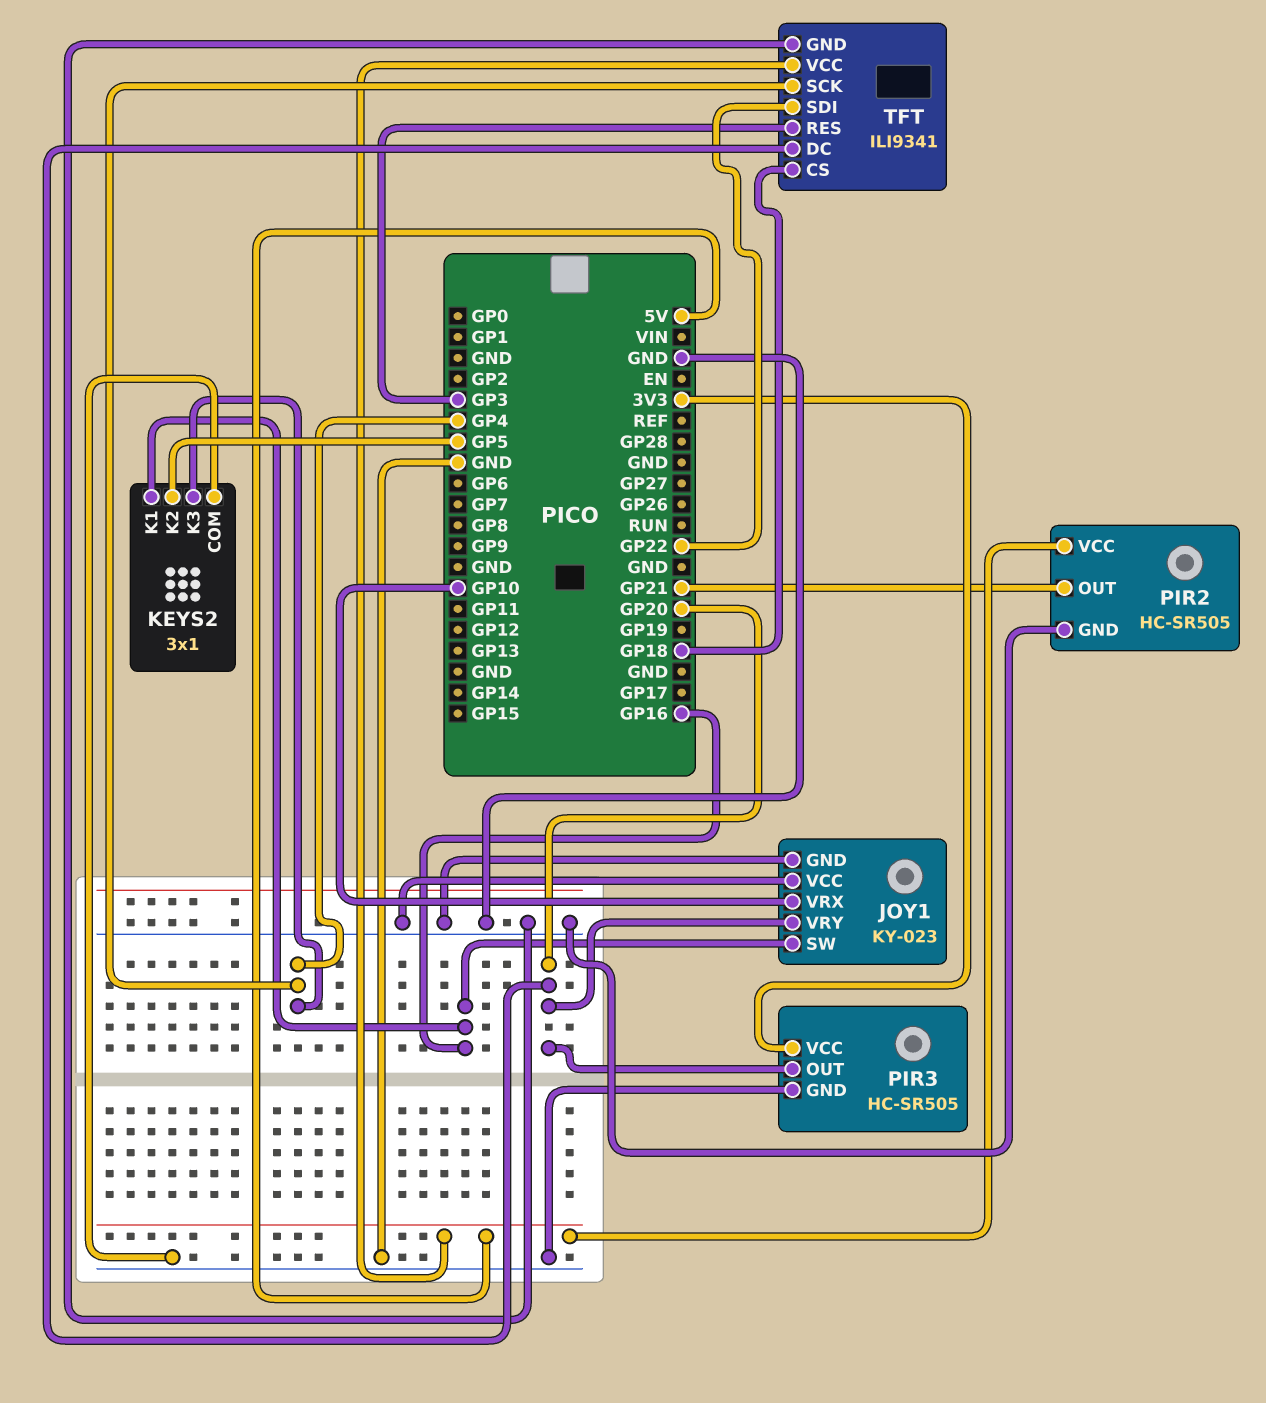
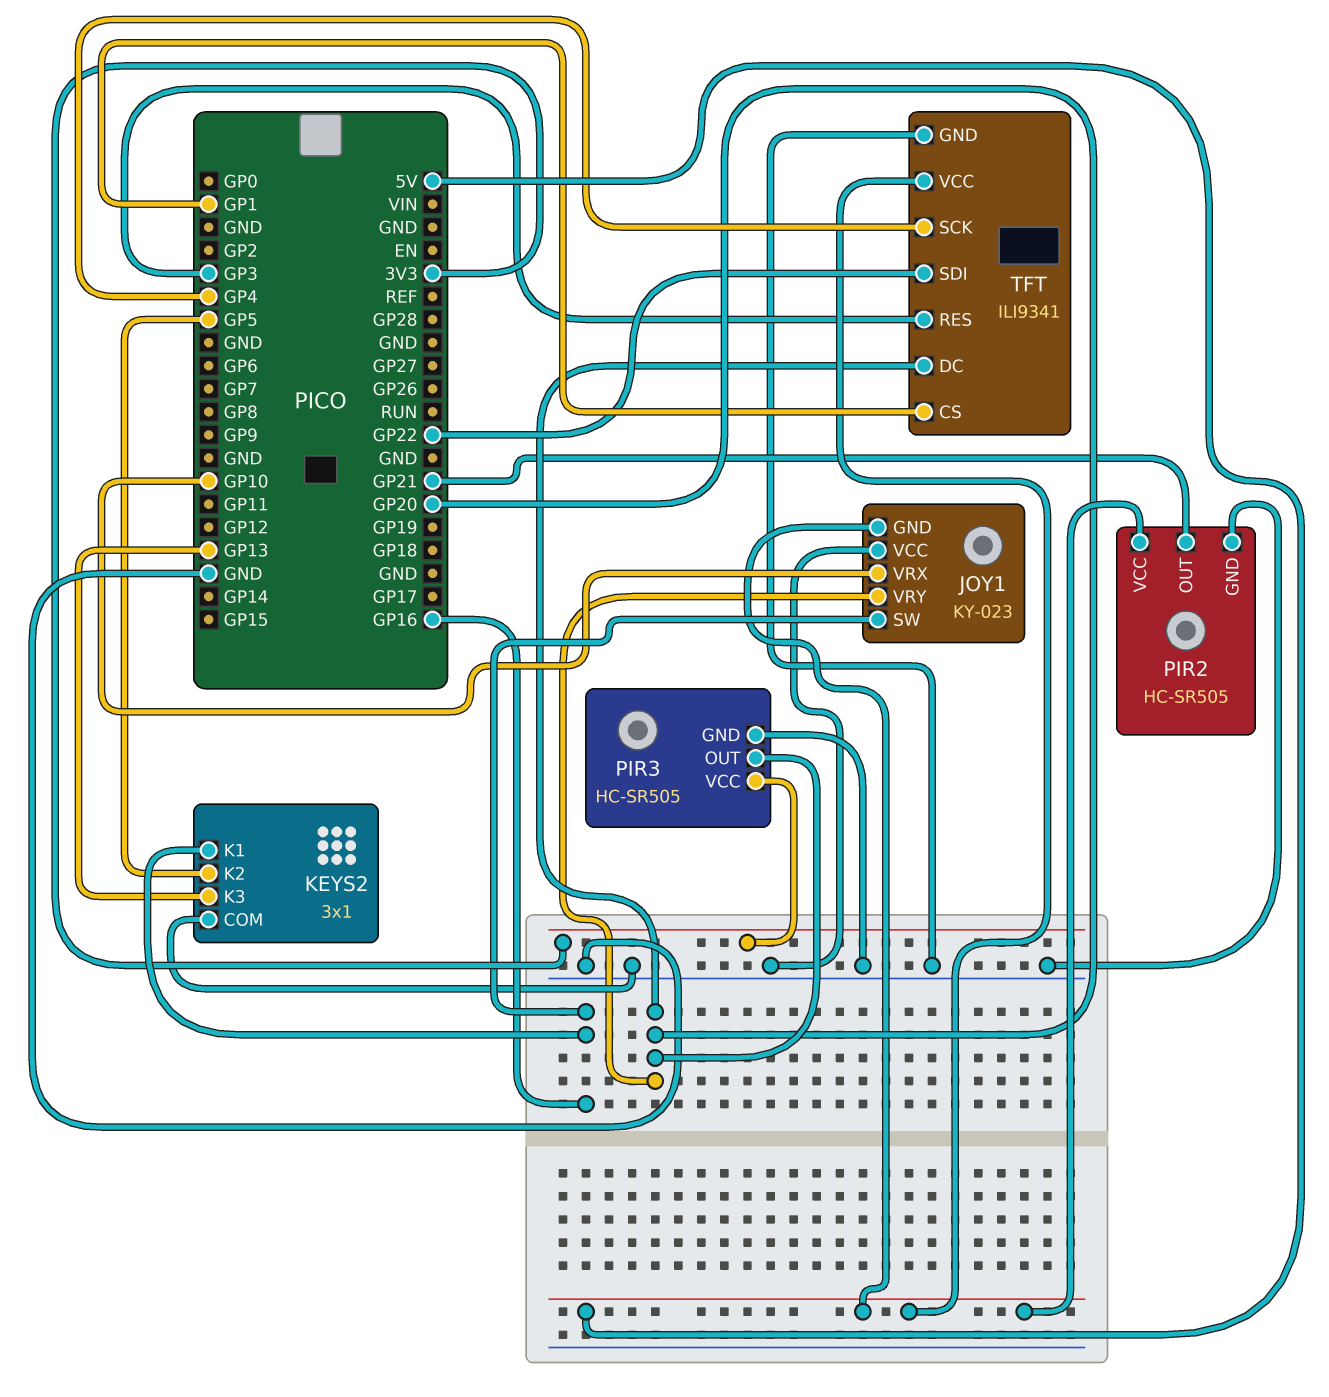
JOY1 pin GND: GND -> 5V
KEYS2 pin K3: GP4 -> GP13
TFT pin CS: GP18 -> GP1

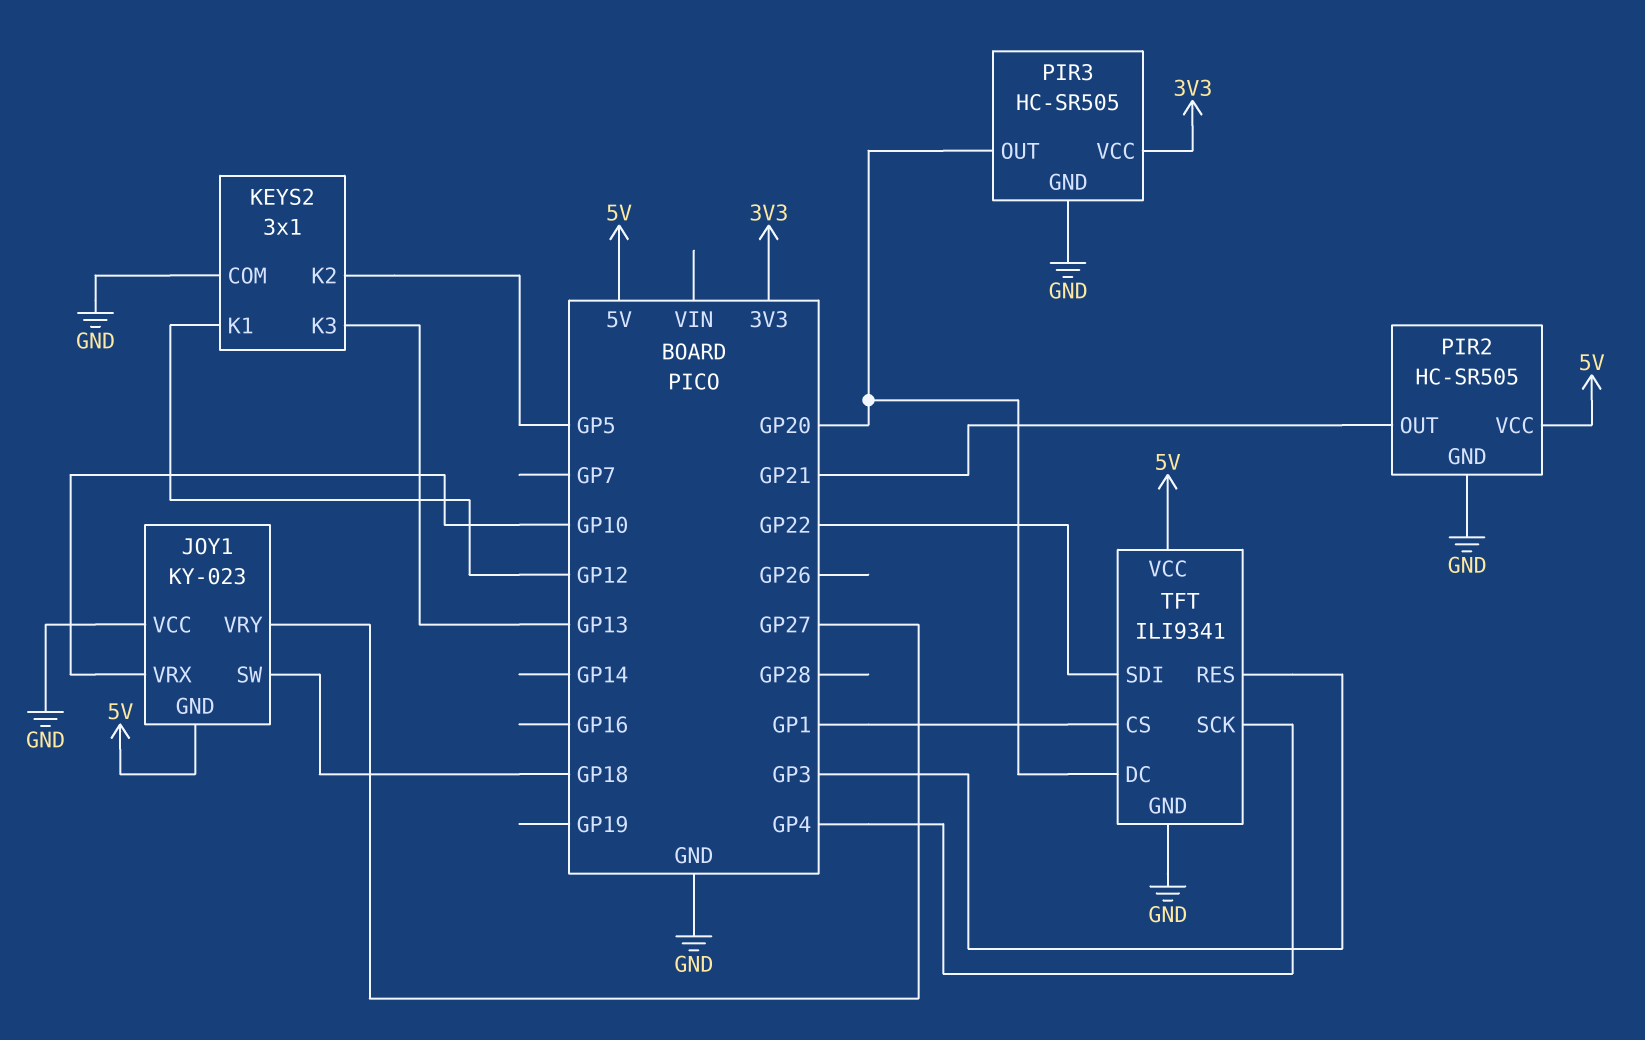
JOY1 pin SW: GP16 -> GP18
JOY1 pin VRY: GP20 -> GP27
KEYS2 pin K1: GP16 -> GP12

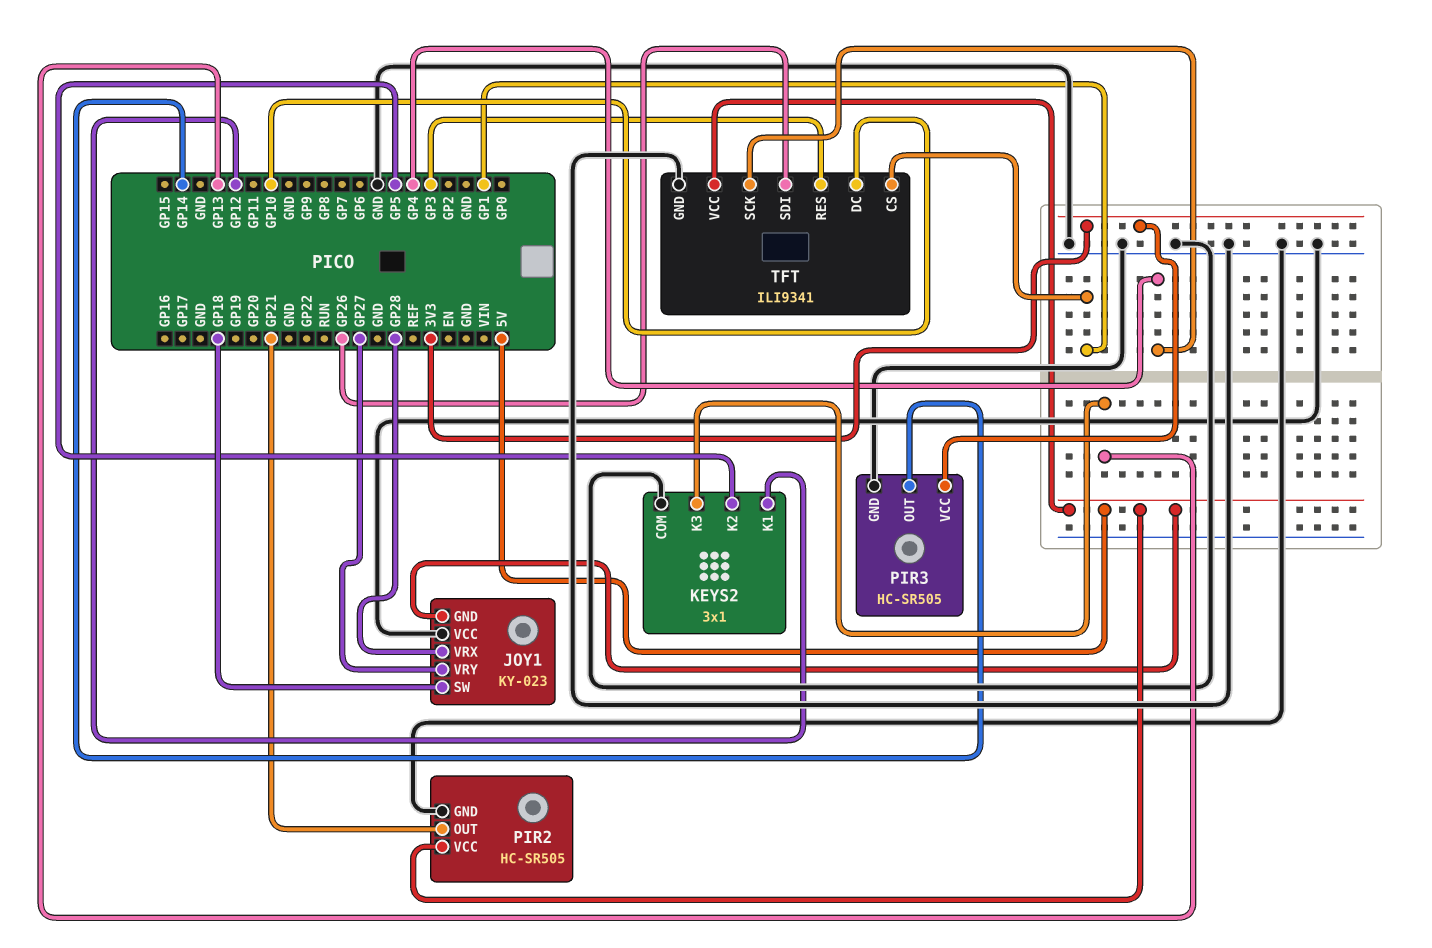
JOY1 pin VRX: GP10 -> GP28
PIR3 pin OUT: GP20 -> GP14
TFT pin DC: GP20 -> GP10
TFT pin SDI: GP22 -> GP26

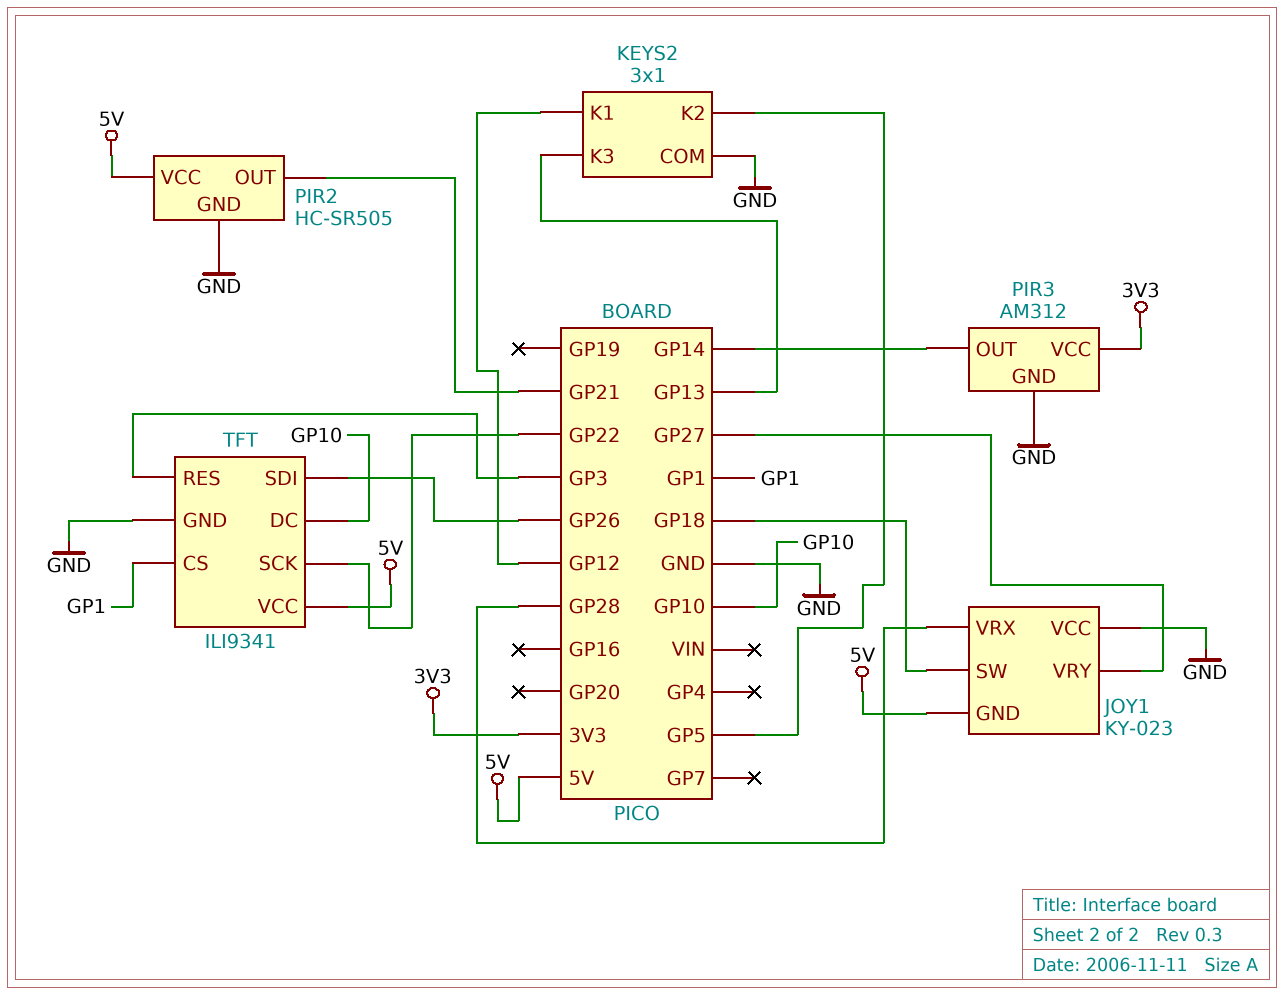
PIR3: HC-SR505 -> AM312
TFT pin SCK: GP4 -> GP22

